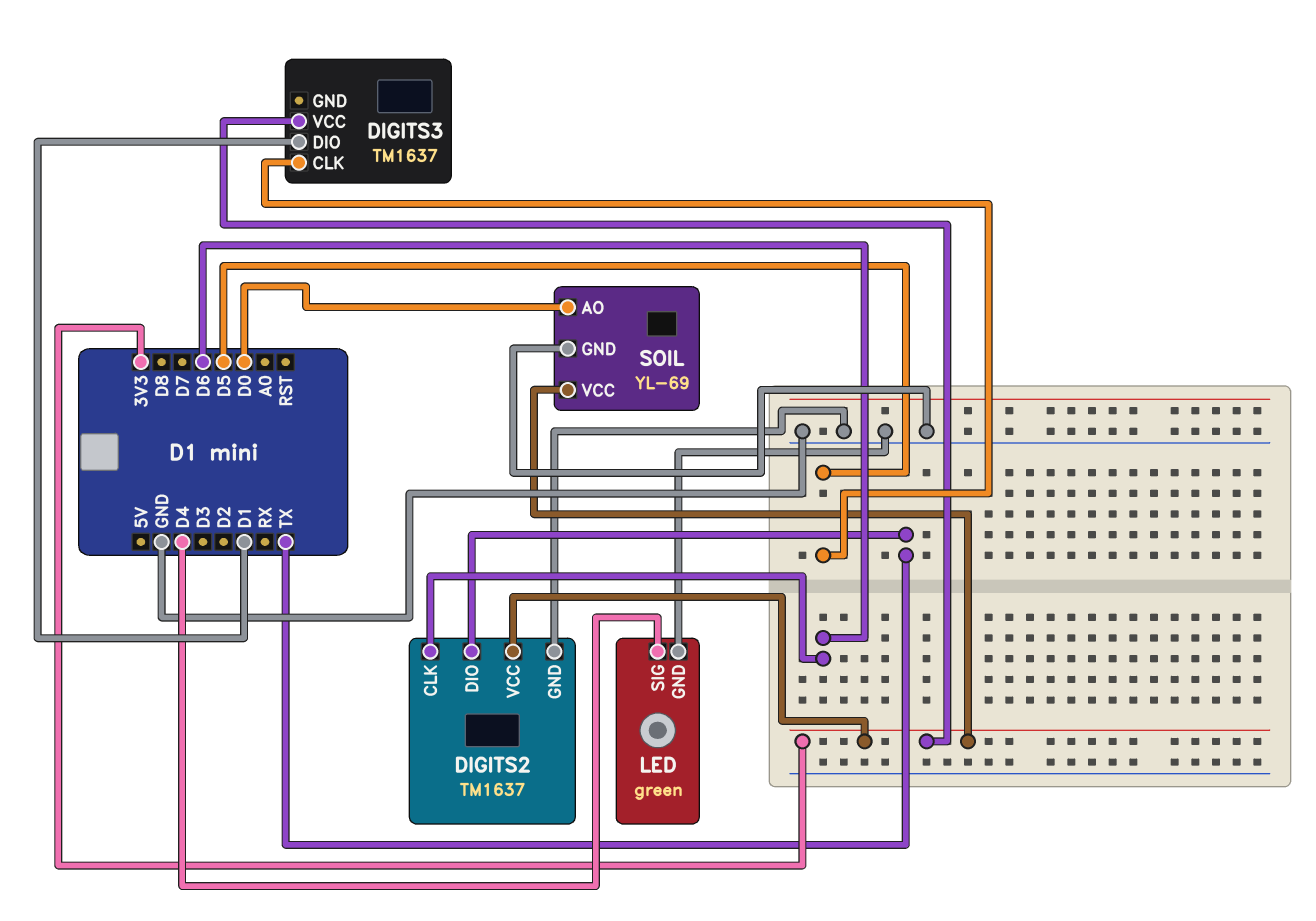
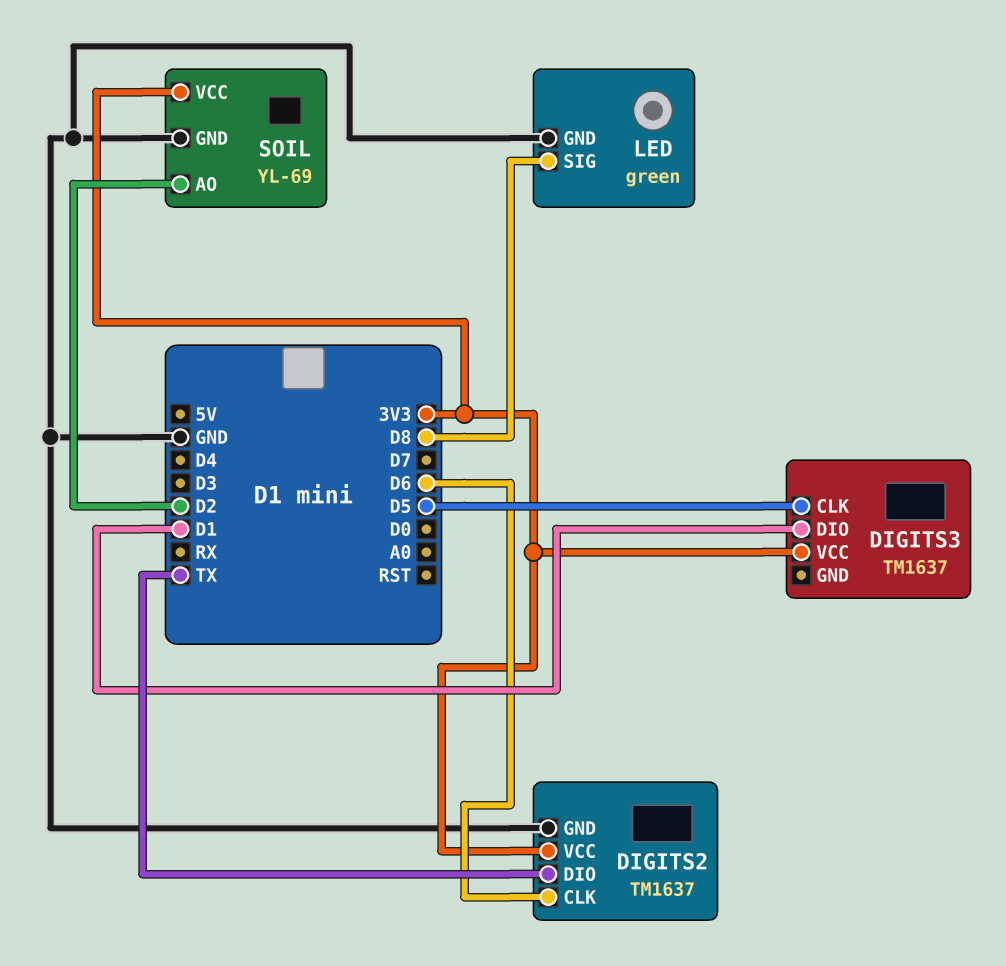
LED pin SIG: D4 -> D8
SOIL pin AO: D0 -> D2

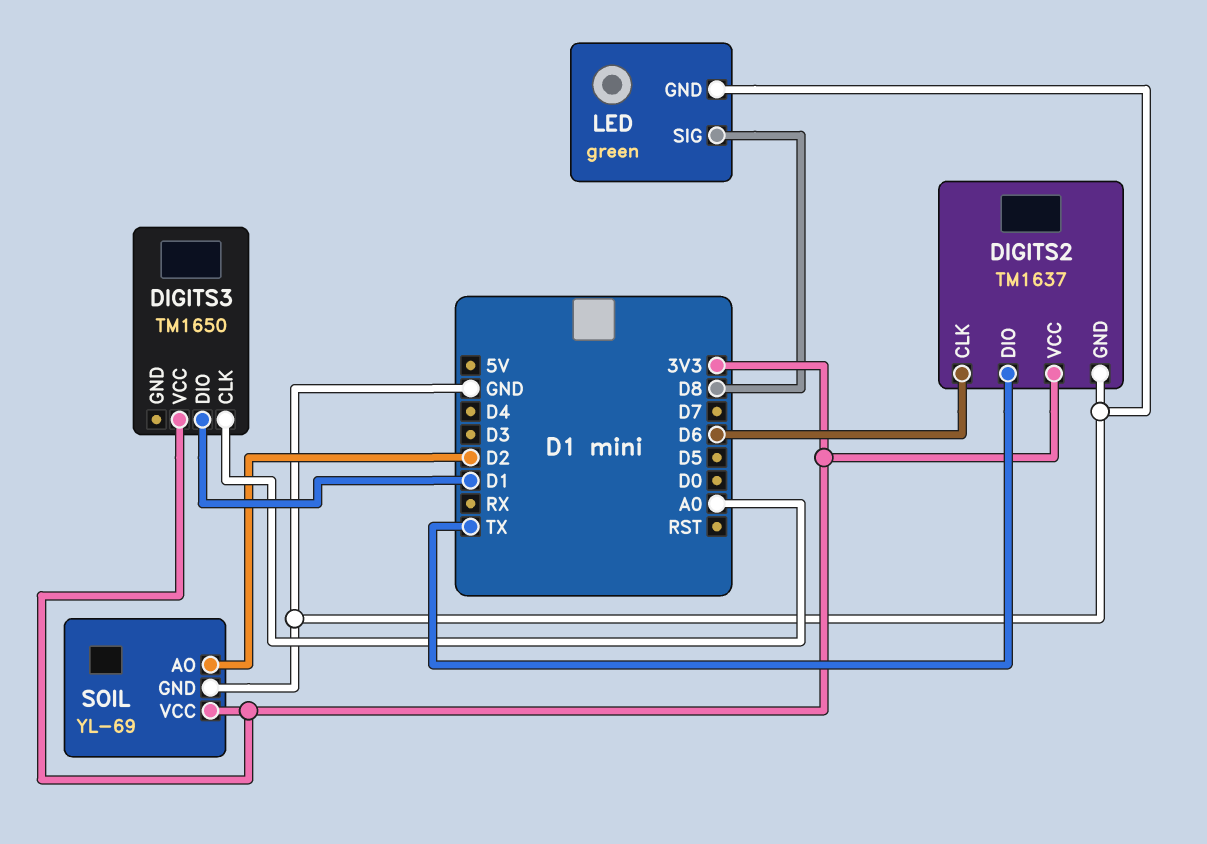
DIGITS3: TM1637 -> TM1650
DIGITS3 pin CLK: D5 -> A0

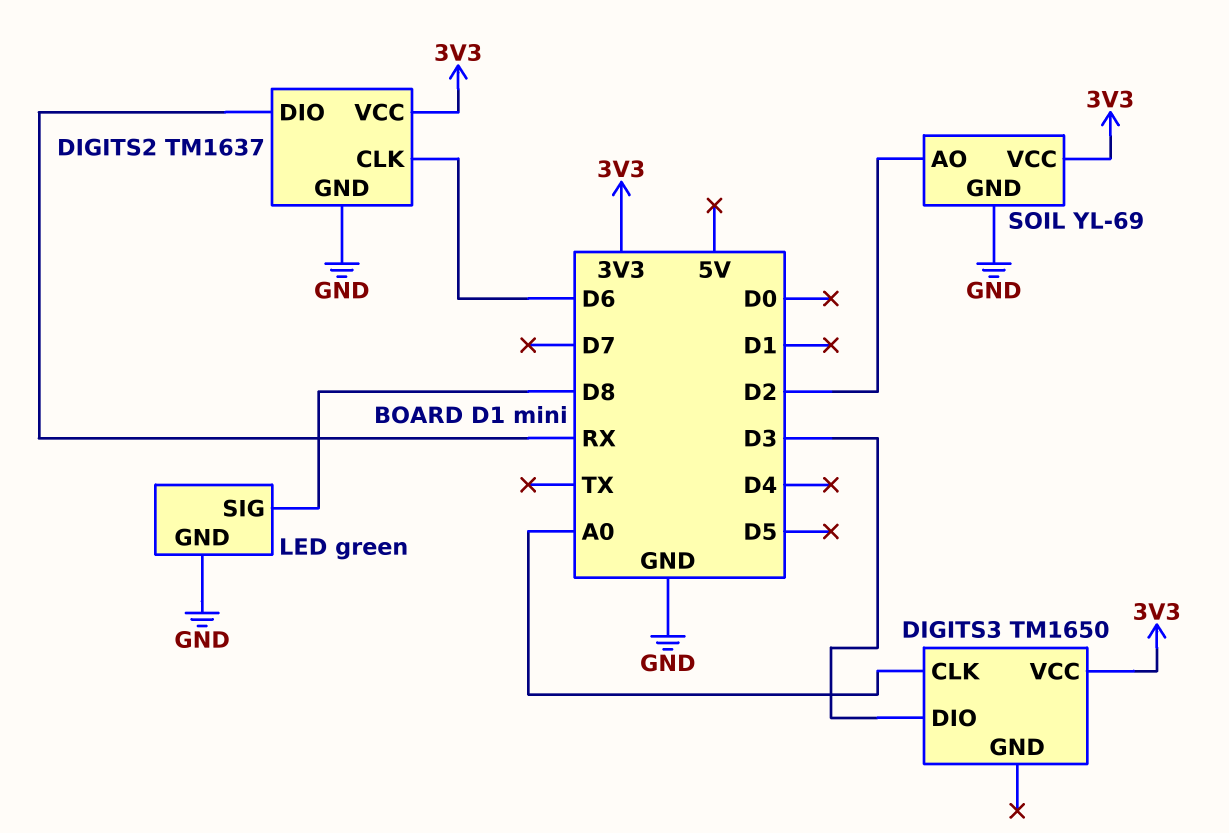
DIGITS2 pin DIO: TX -> RX
DIGITS3 pin DIO: D1 -> D3

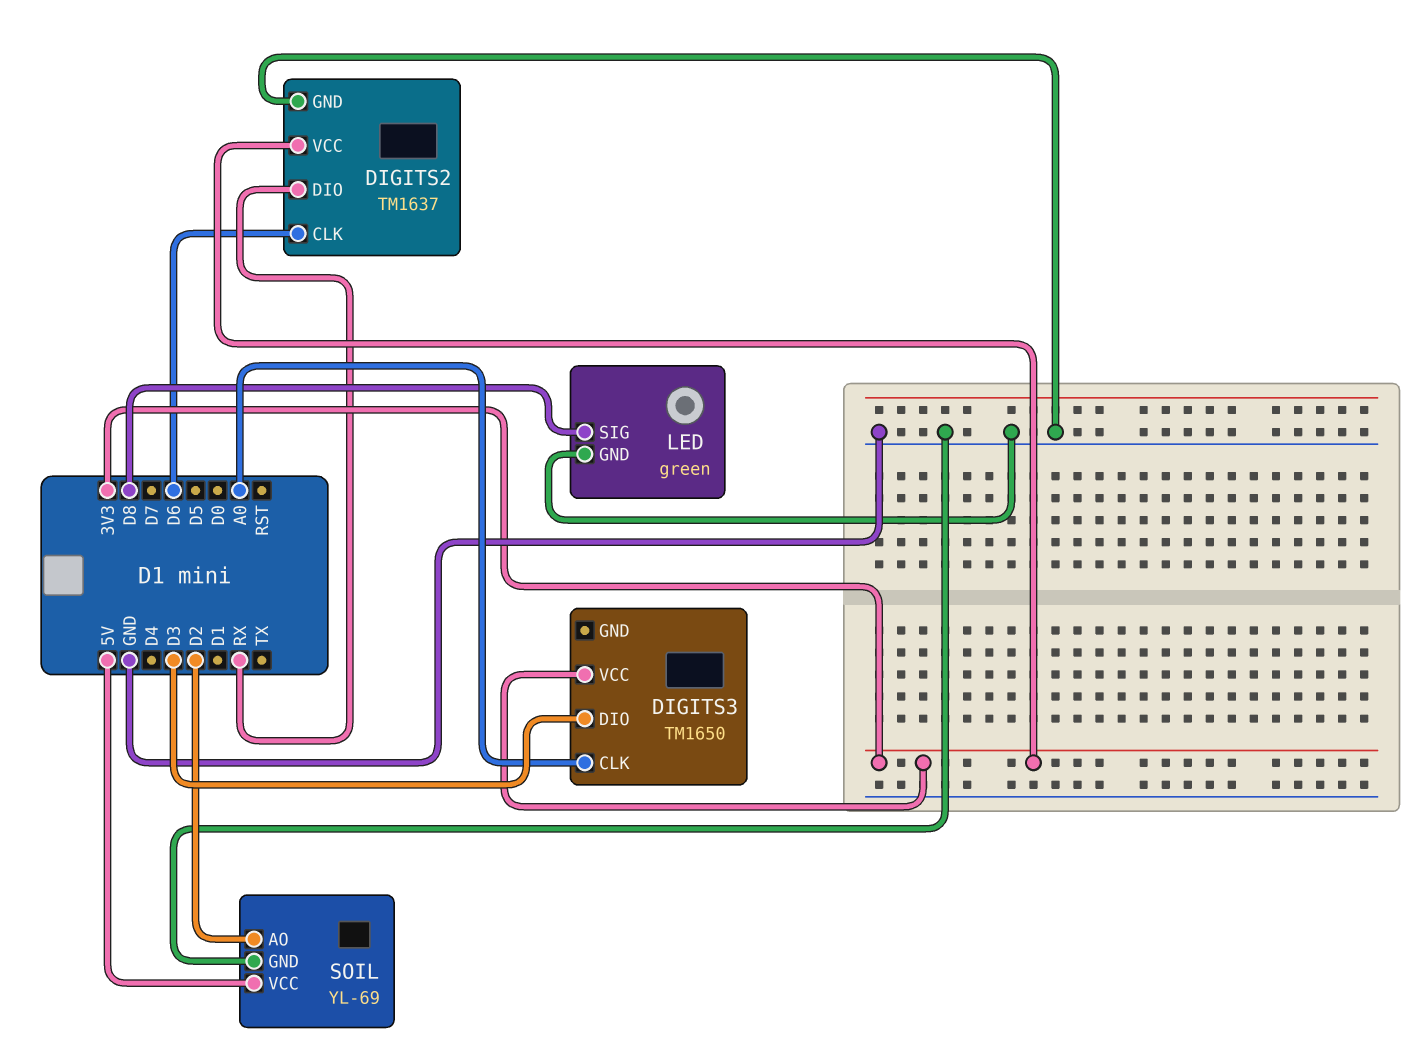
SOIL pin VCC: 3V3 -> 5V

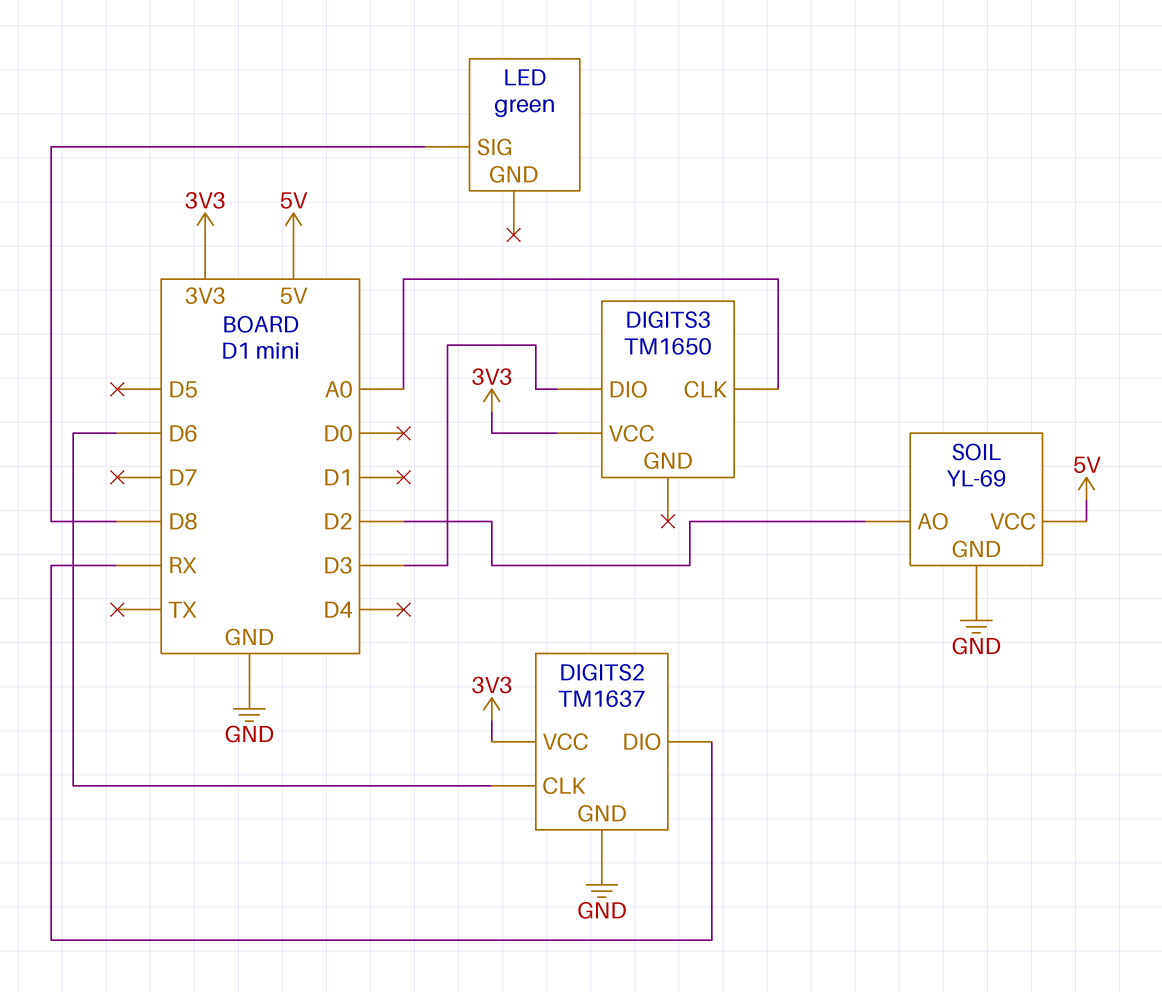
LED pin GND: GND -> none

